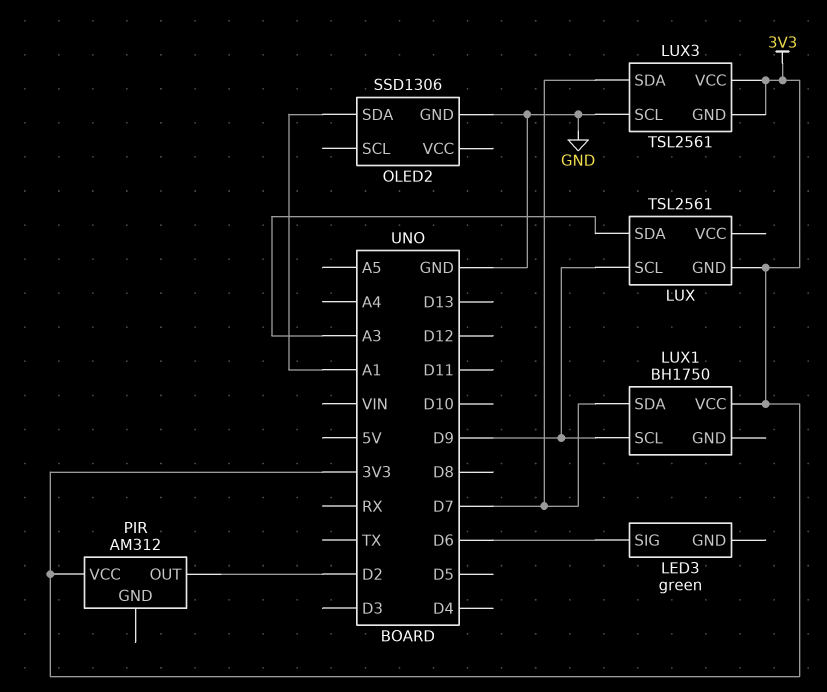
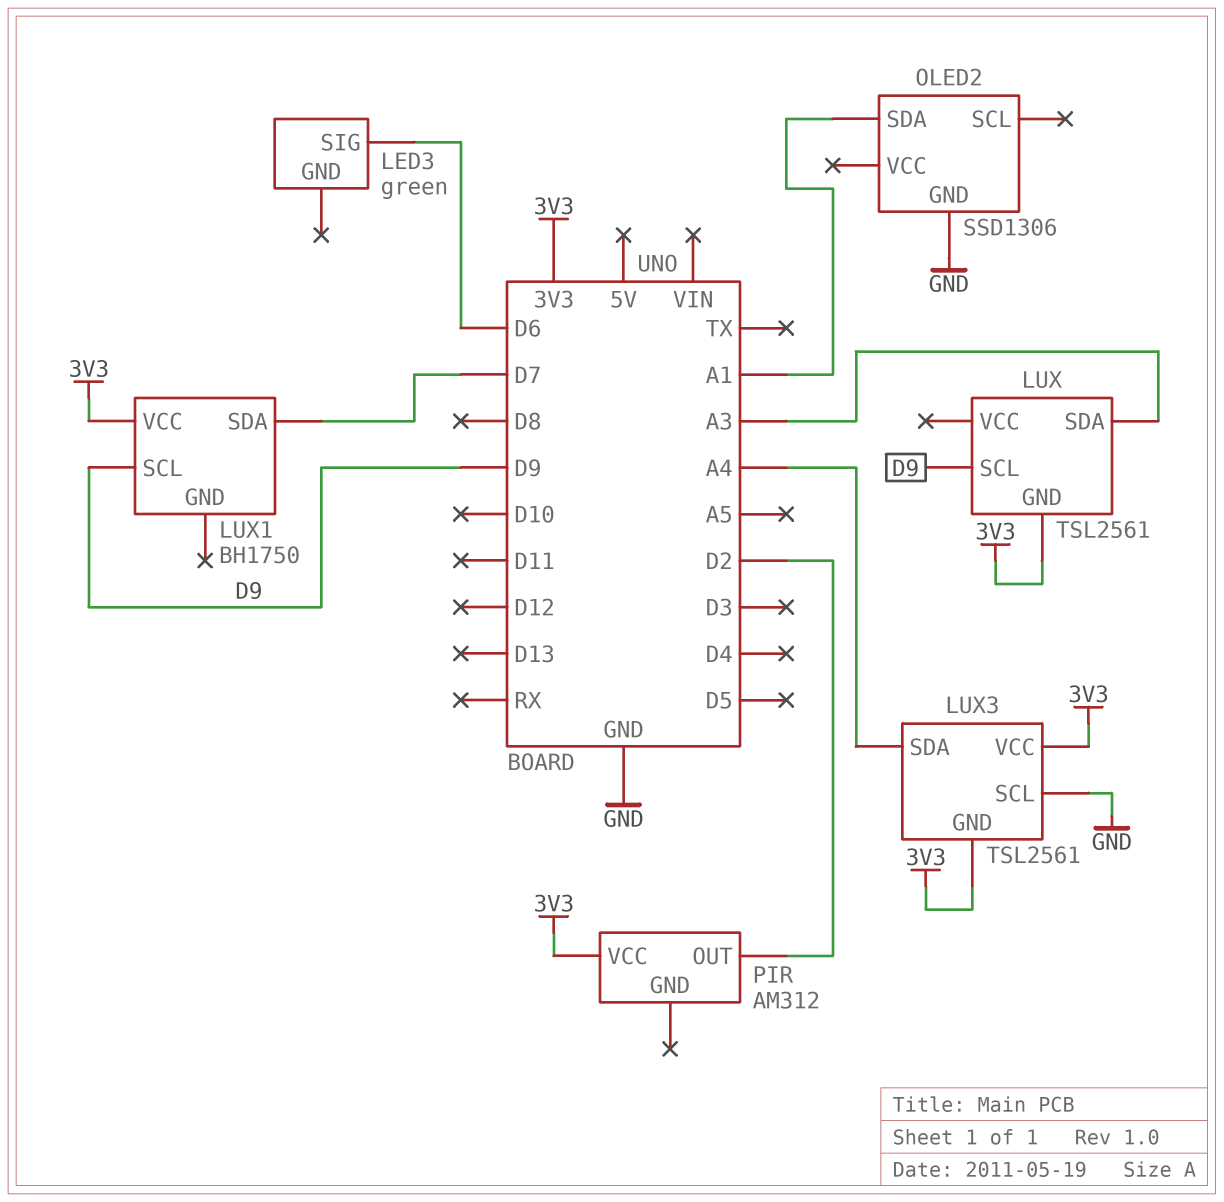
LUX3 pin SDA: D7 -> A4

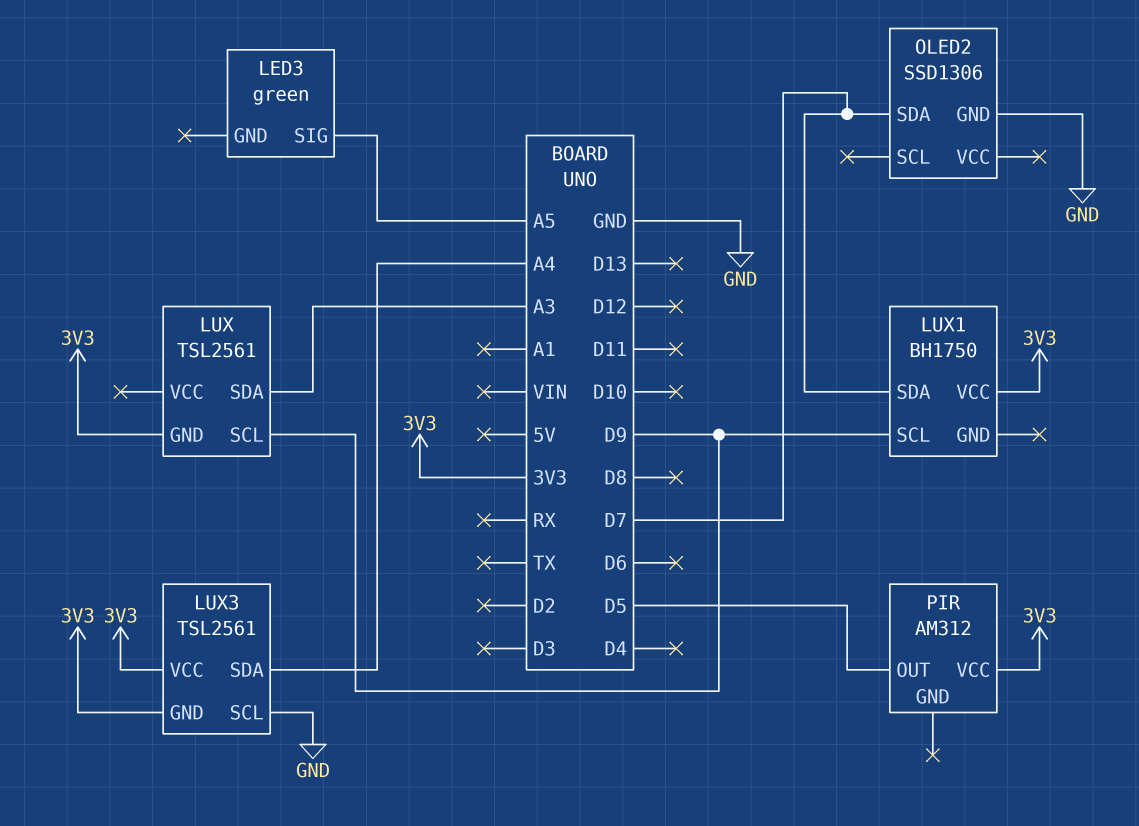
LED3 pin SIG: D6 -> A5
OLED2 pin SDA: A1 -> D7
PIR pin OUT: D2 -> D5

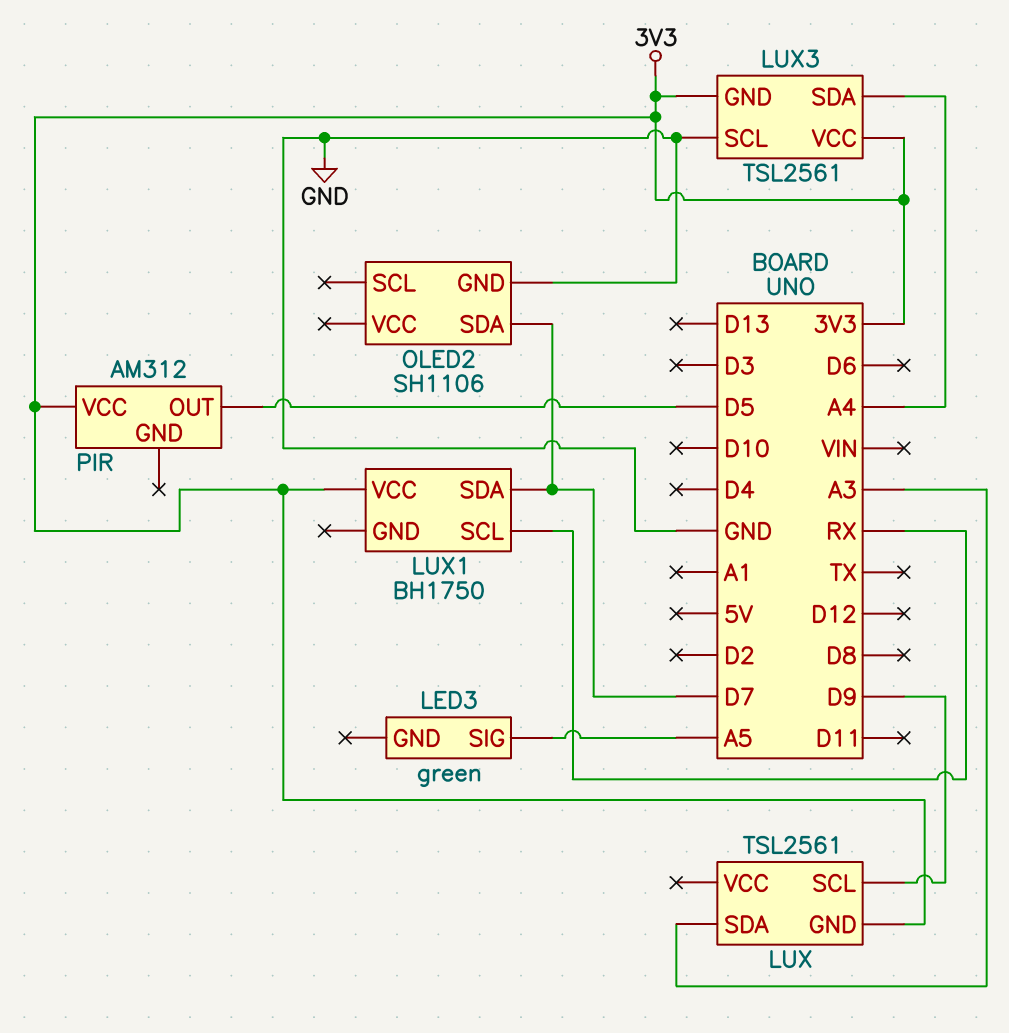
LUX1 pin SCL: D9 -> RX
OLED2: SSD1306 -> SH1106

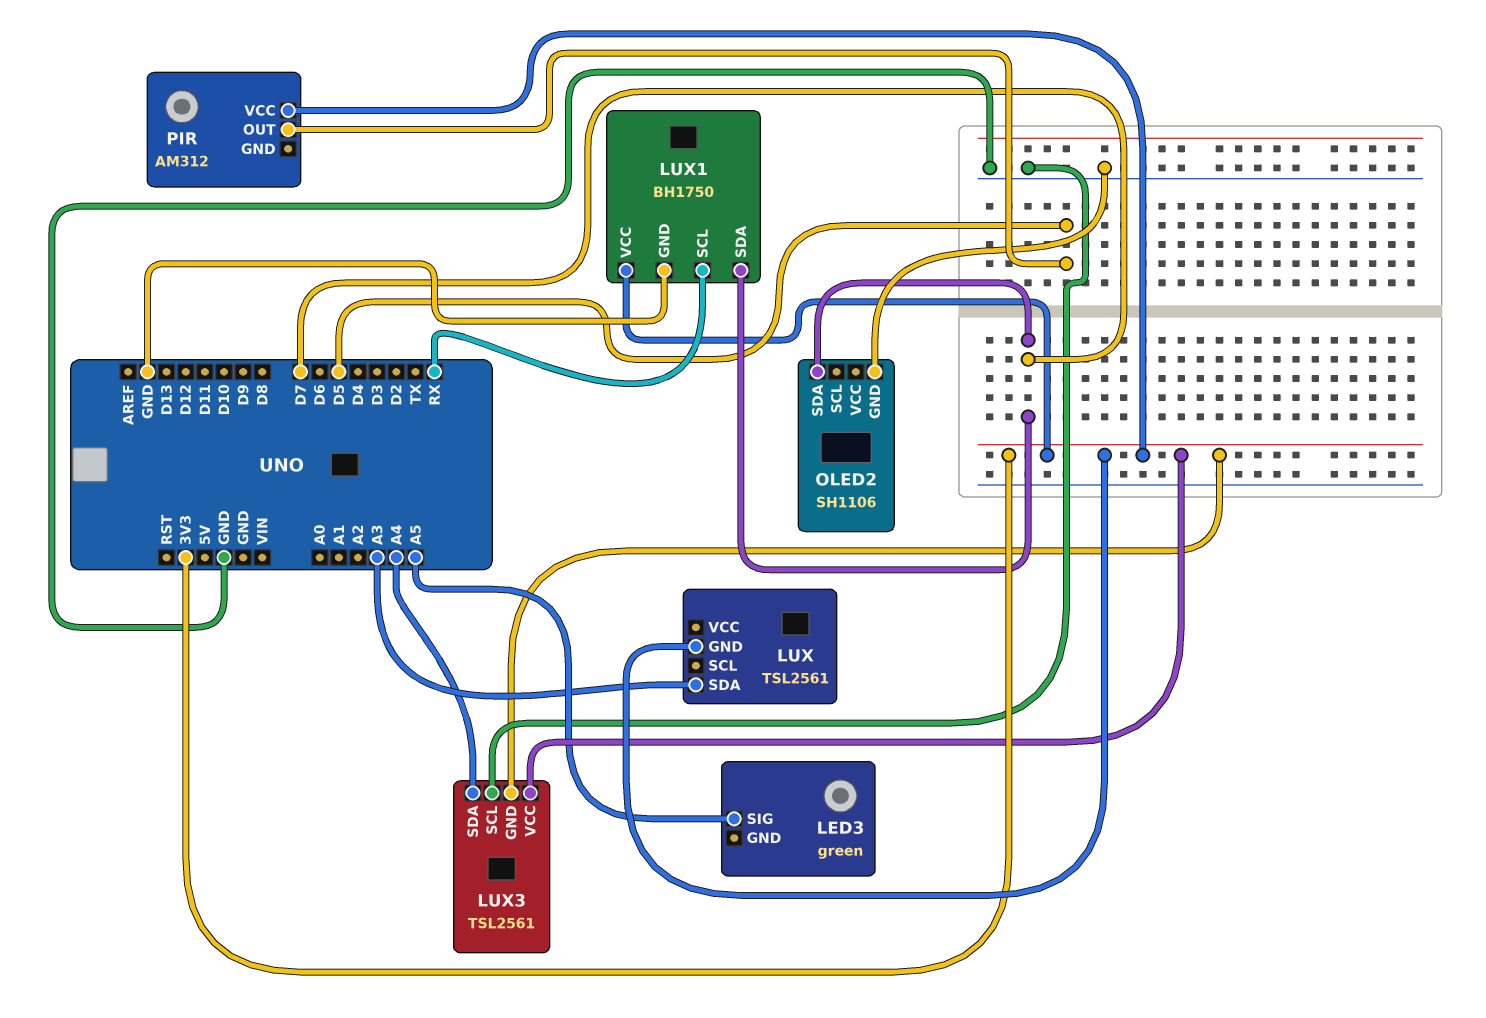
LUX pin SCL: D9 -> none
LUX1 pin GND: none -> GND

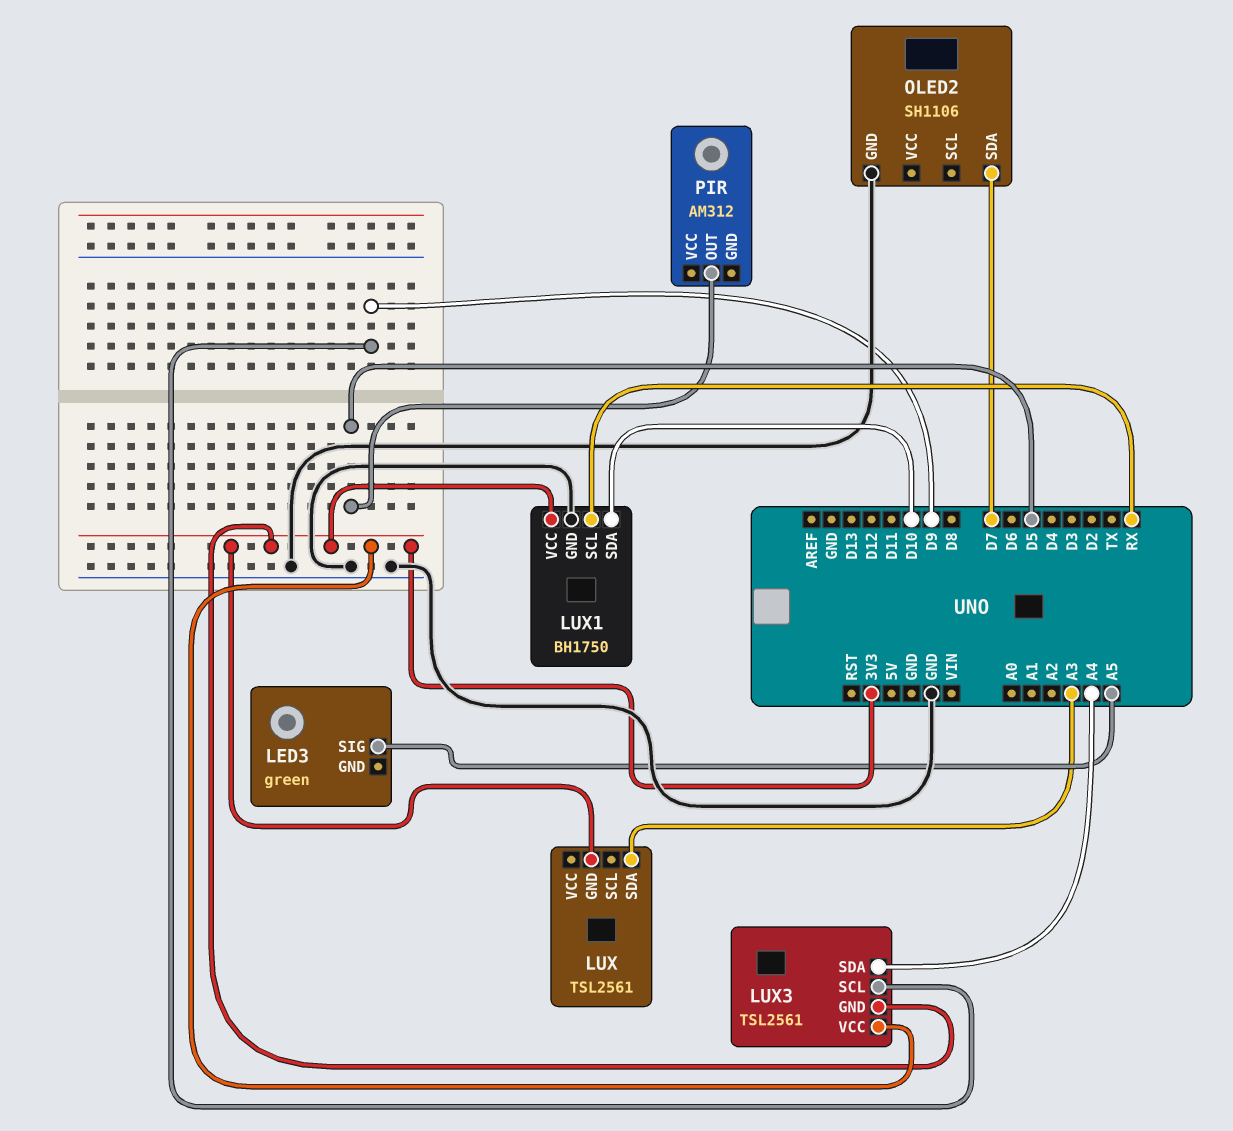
LUX1 pin SDA: D7 -> D10
LUX3 pin SCL: GND -> D9
PIR pin VCC: 3V3 -> none

